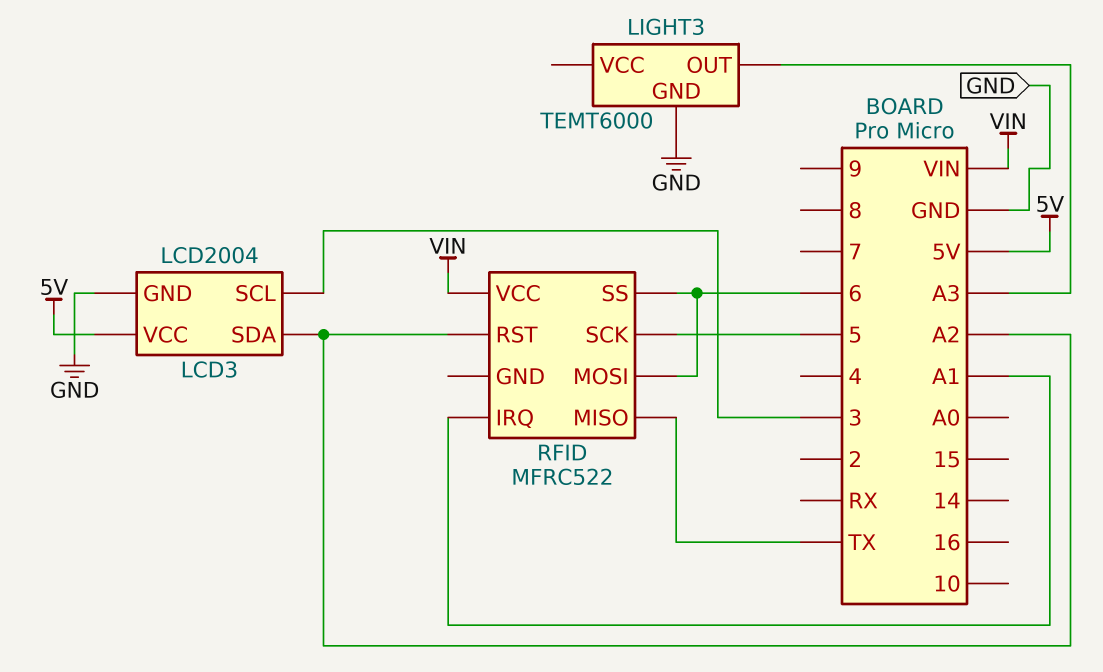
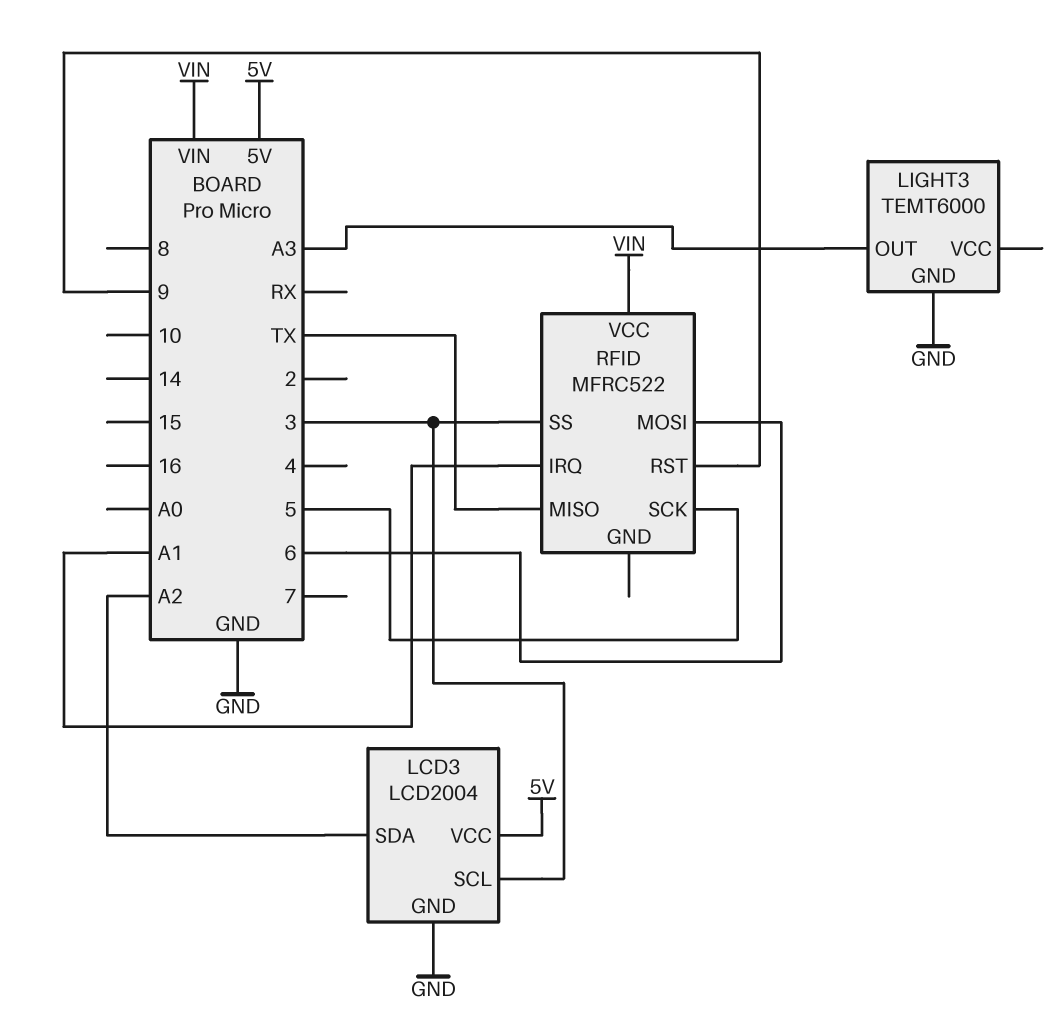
RFID pin RST: A2 -> 9
RFID pin SS: 6 -> 3

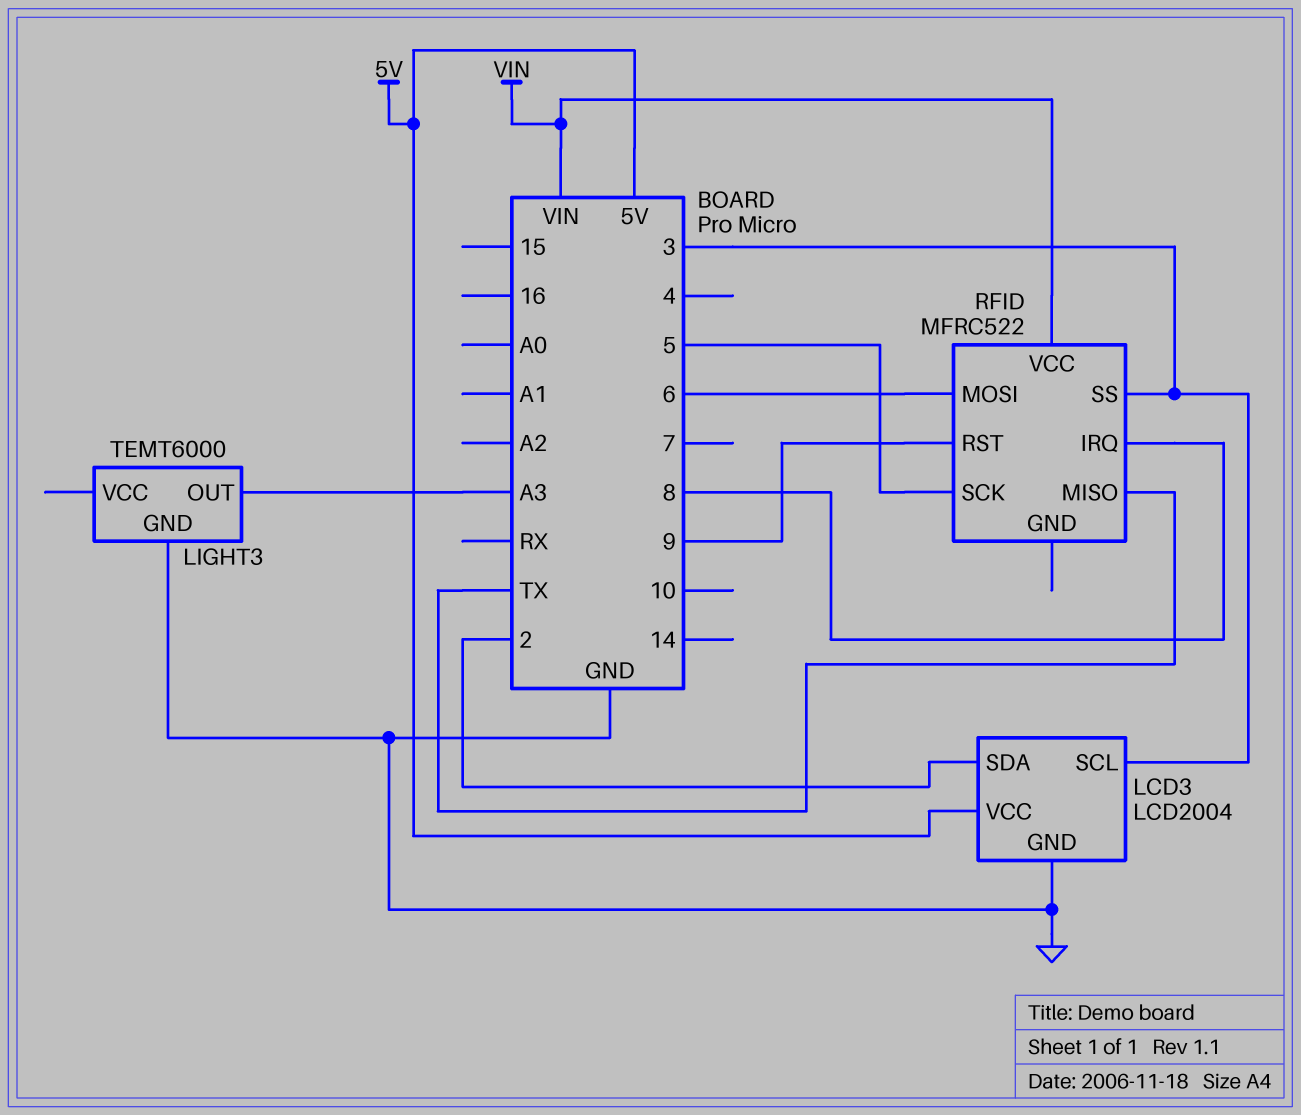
LCD3 pin SDA: A2 -> 2
RFID pin IRQ: A1 -> 8

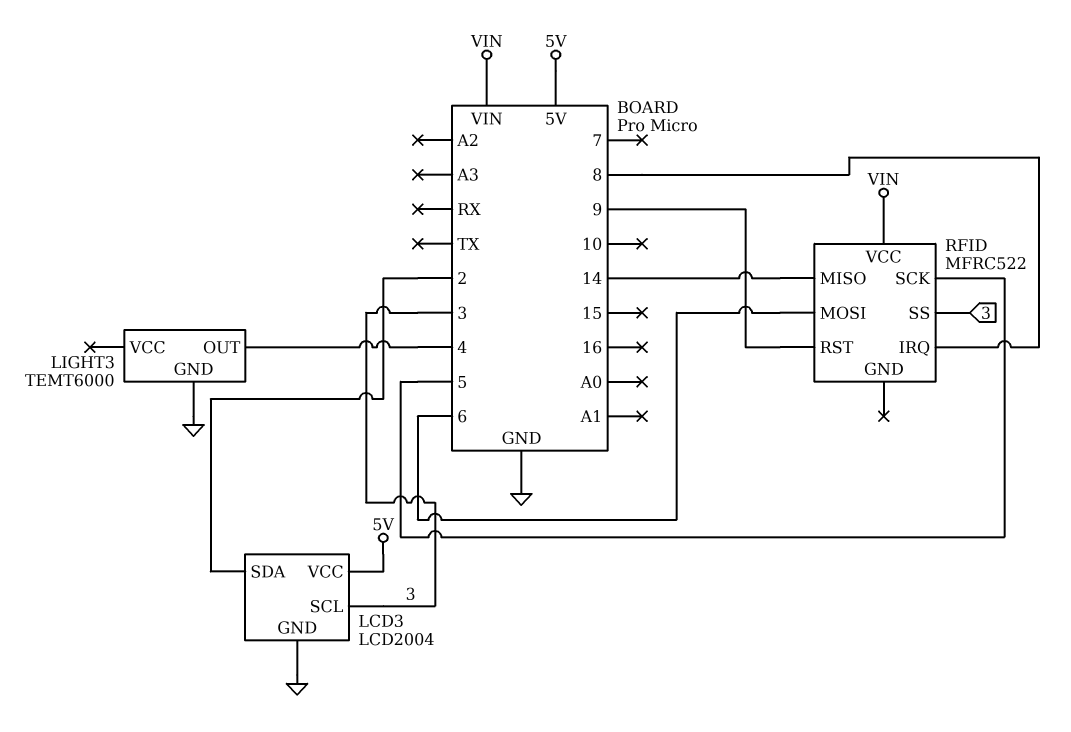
LIGHT3 pin OUT: A3 -> 4
RFID pin MISO: TX -> 14

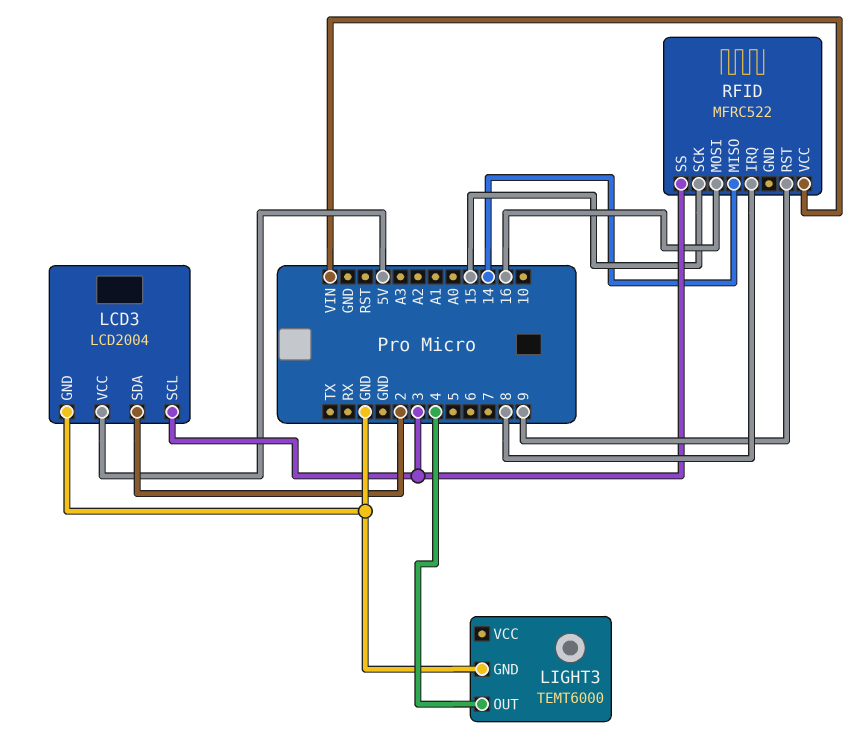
RFID pin MOSI: 6 -> 16
RFID pin SCK: 5 -> 15

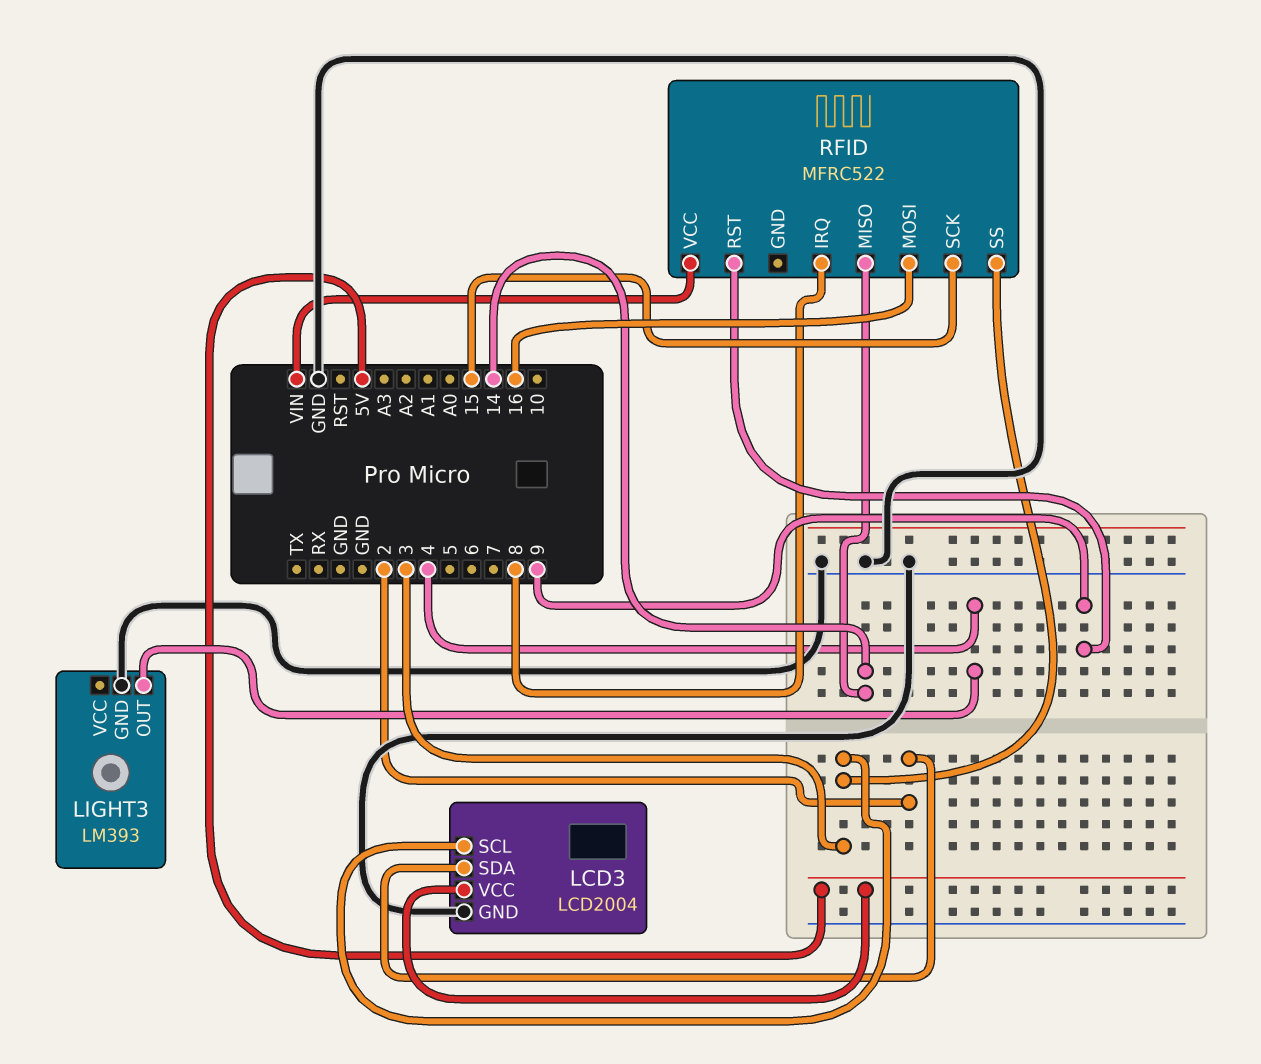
LIGHT3: TEMT6000 -> LM393

